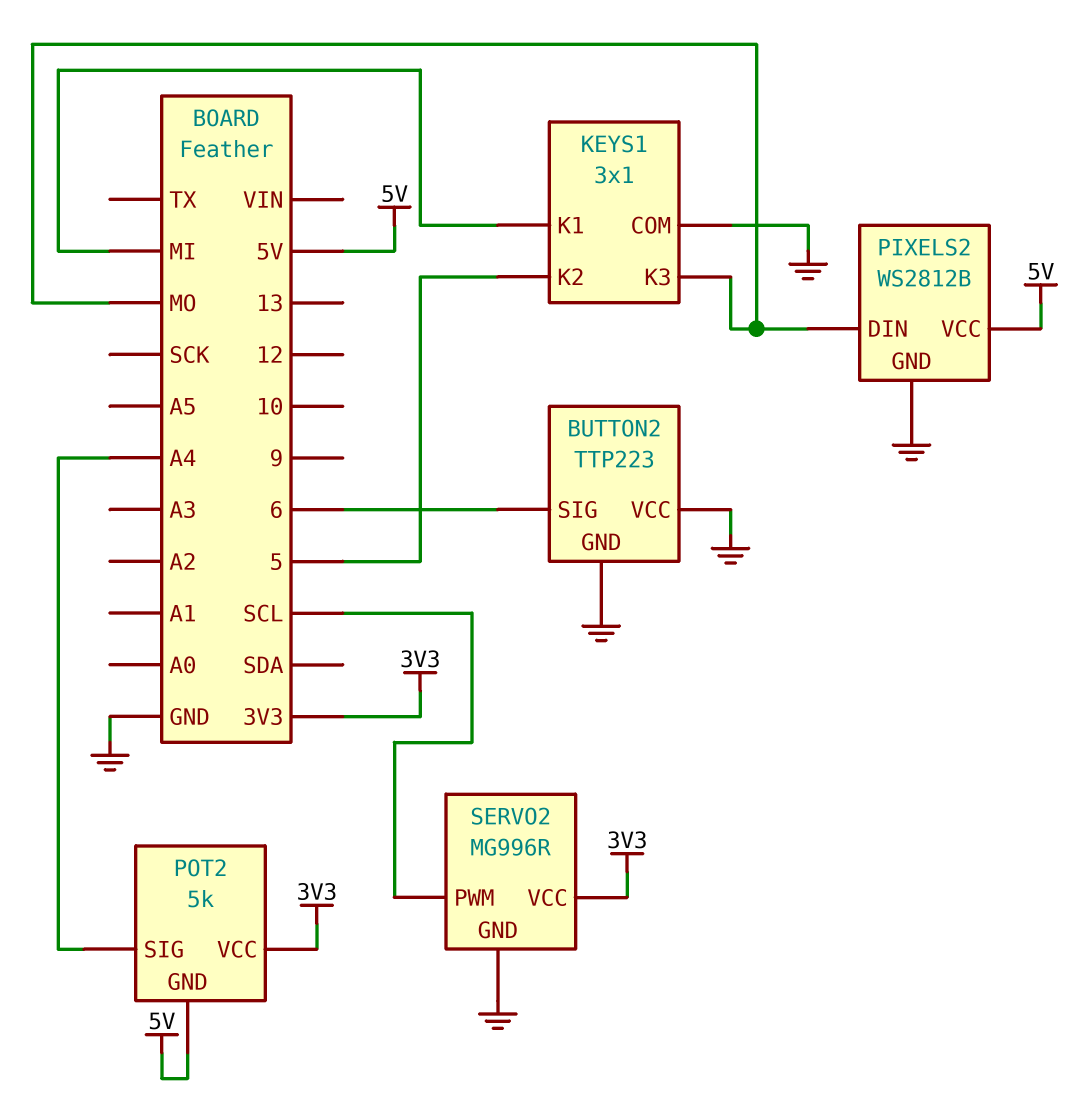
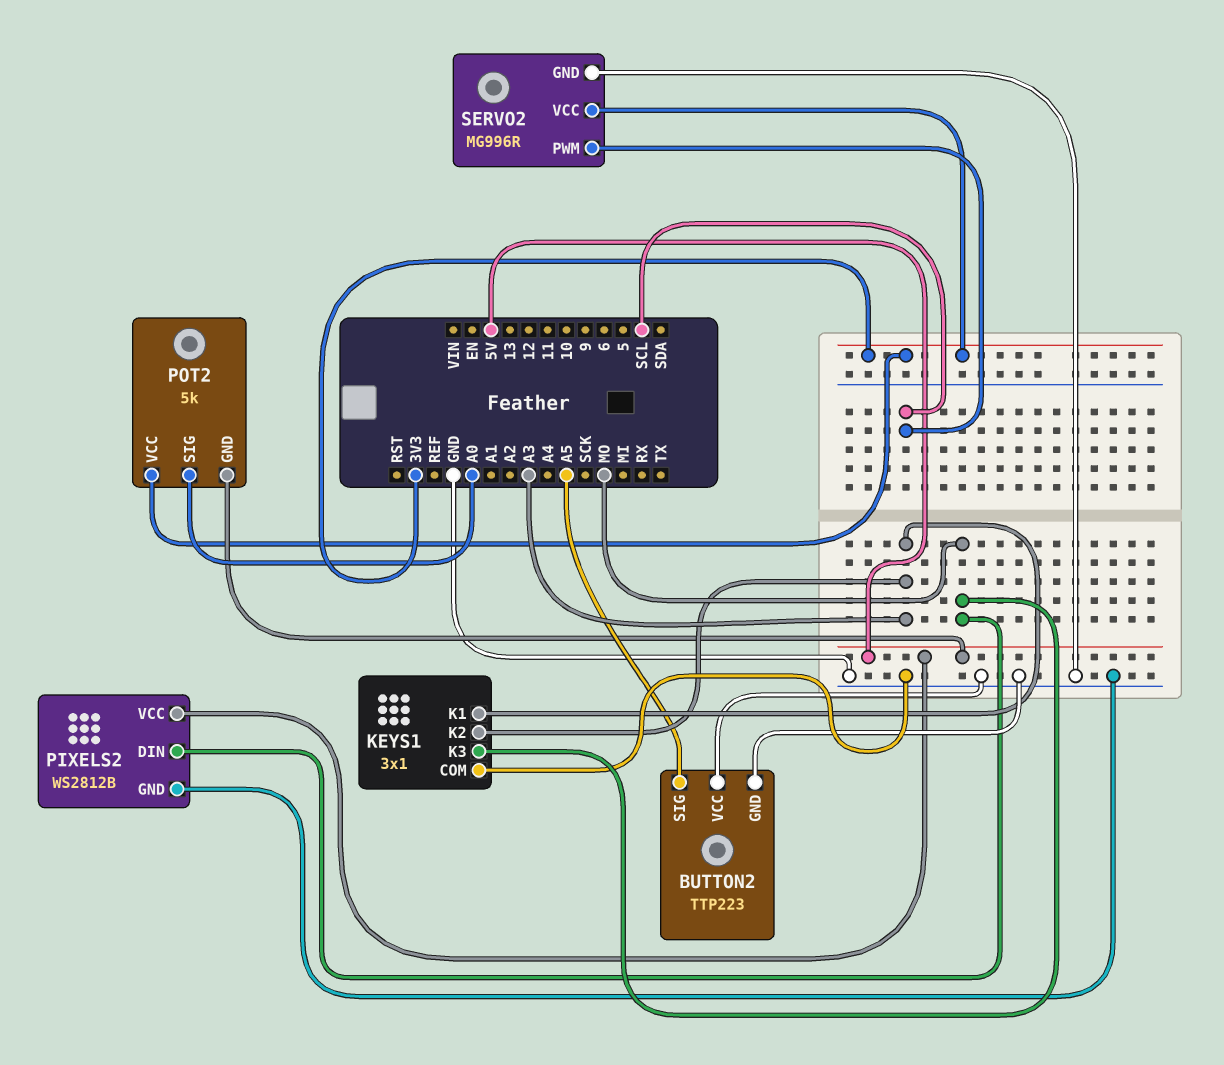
BUTTON2 pin SIG: 6 -> A5
KEYS1 pin K1: MI -> A3
KEYS1 pin K2: 5 -> A3
POT2 pin SIG: A4 -> A0

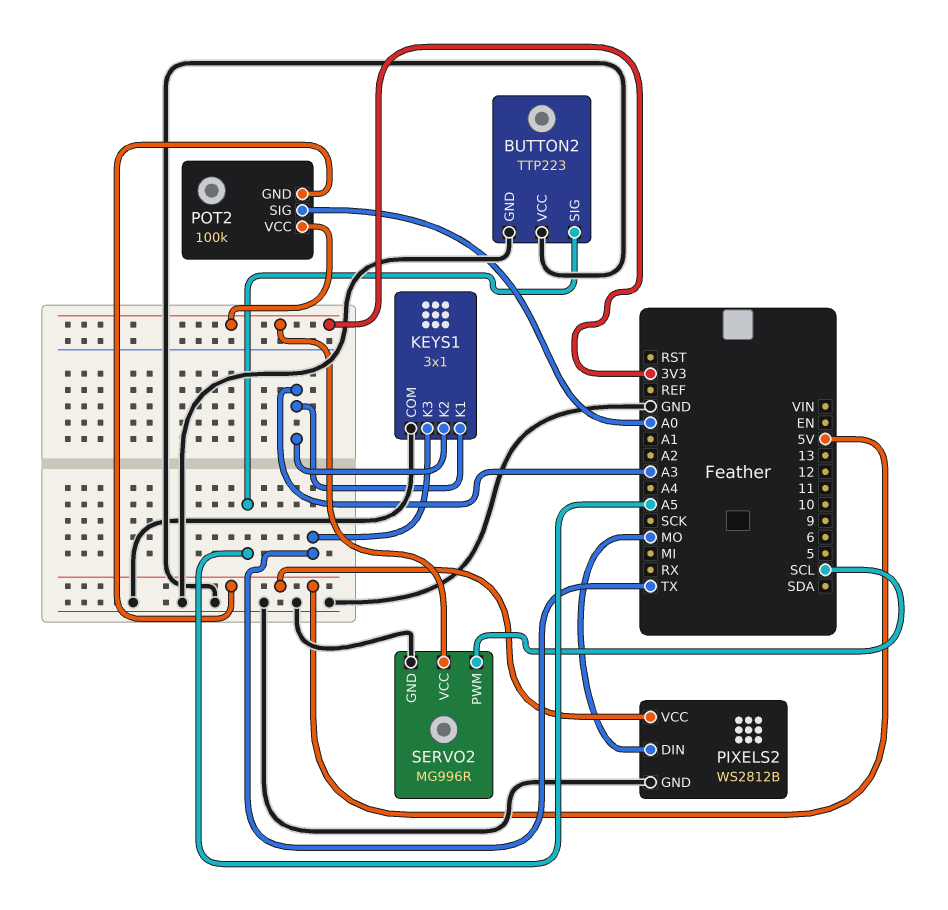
KEYS1 pin K3: MO -> TX
POT2: 5k -> 100k

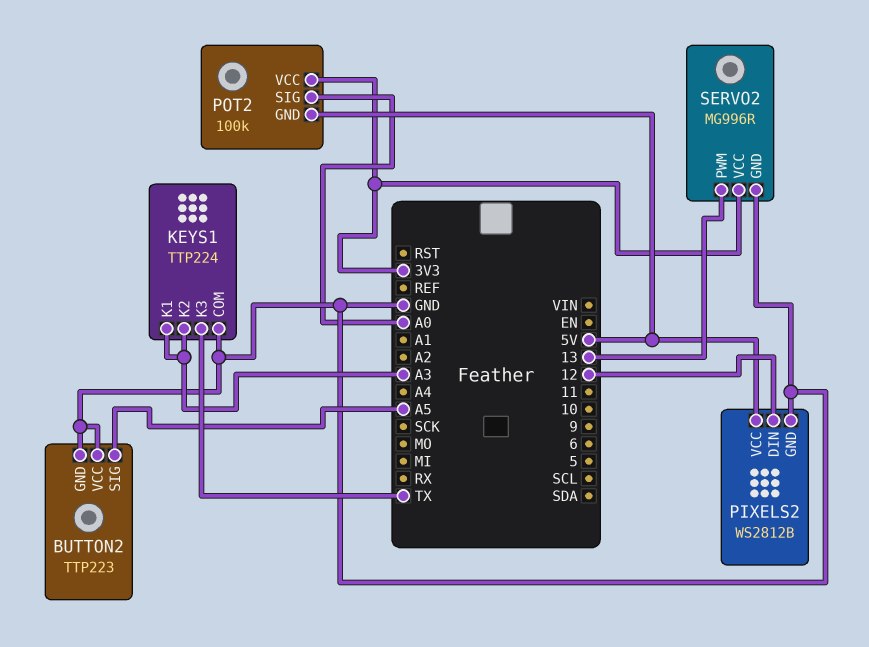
KEYS1: 3x1 -> TTP224
PIXELS2 pin DIN: MO -> 12
SERVO2 pin PWM: SCL -> 13

